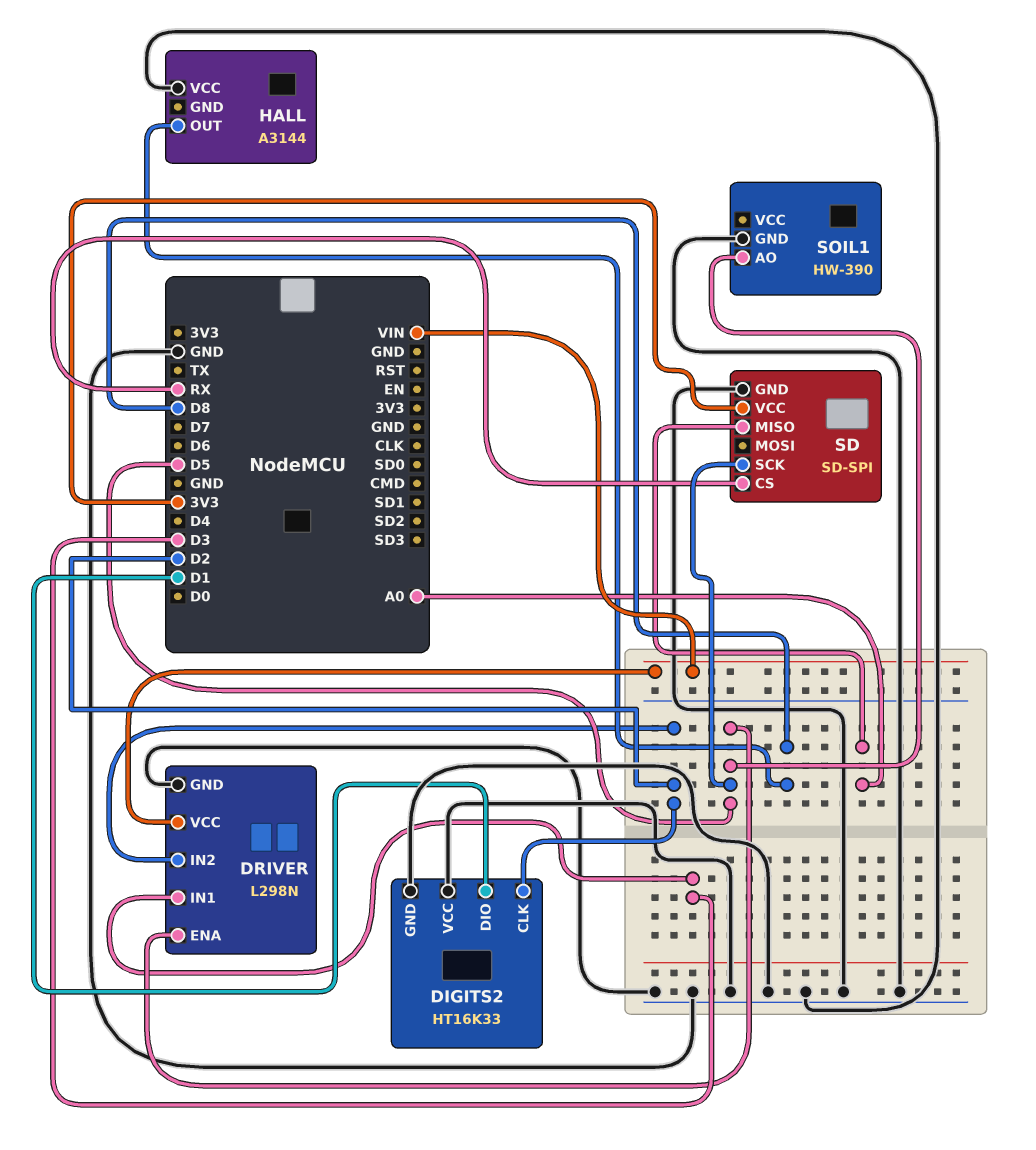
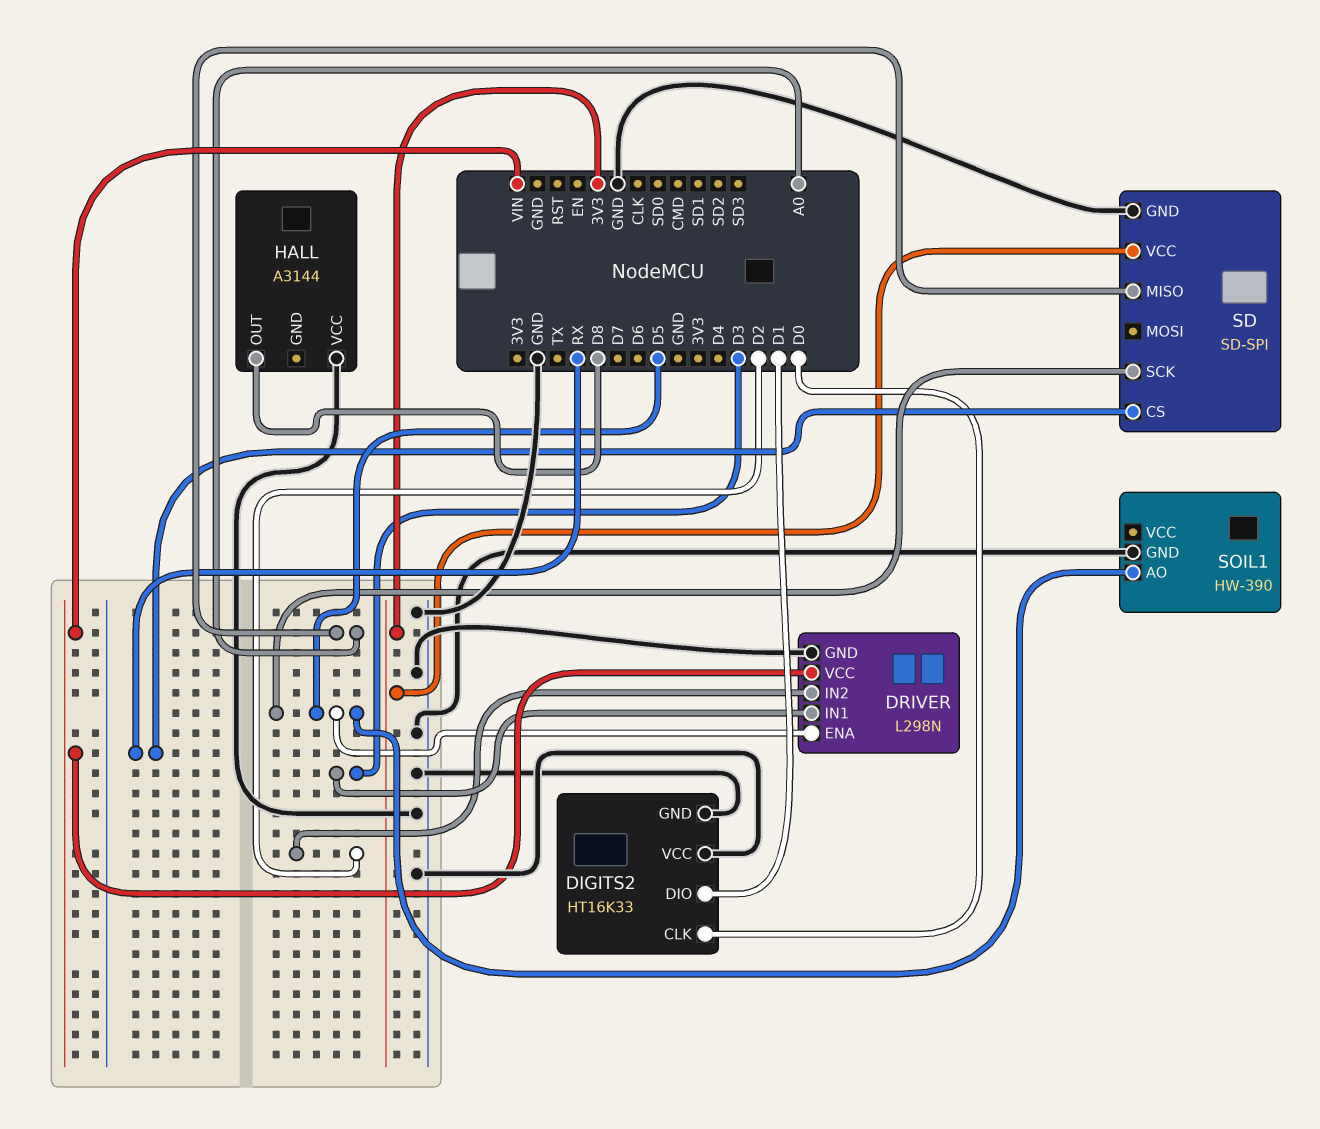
DIGITS2 pin CLK: D2 -> D0

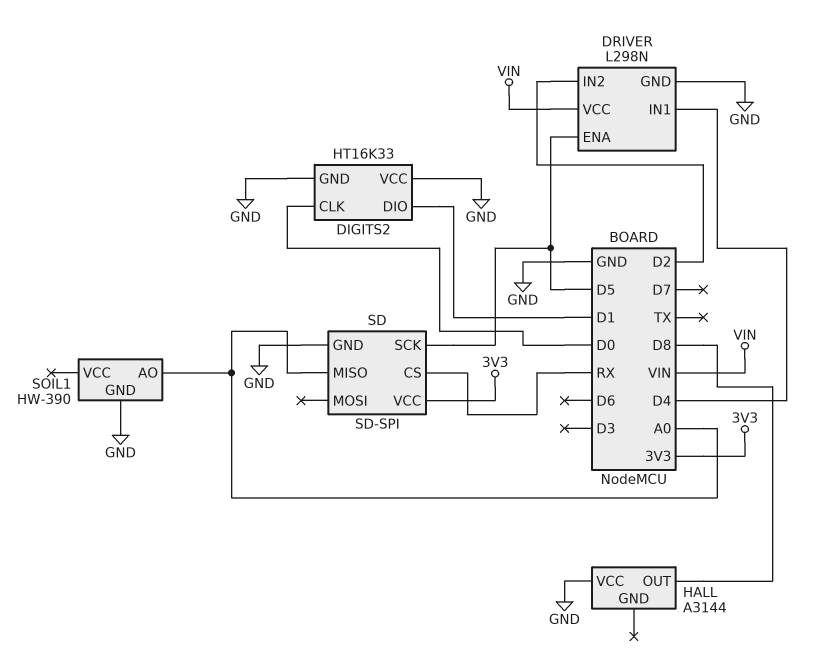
DRIVER pin IN1: D3 -> D4
SOIL1 pin AO: D5 -> A0

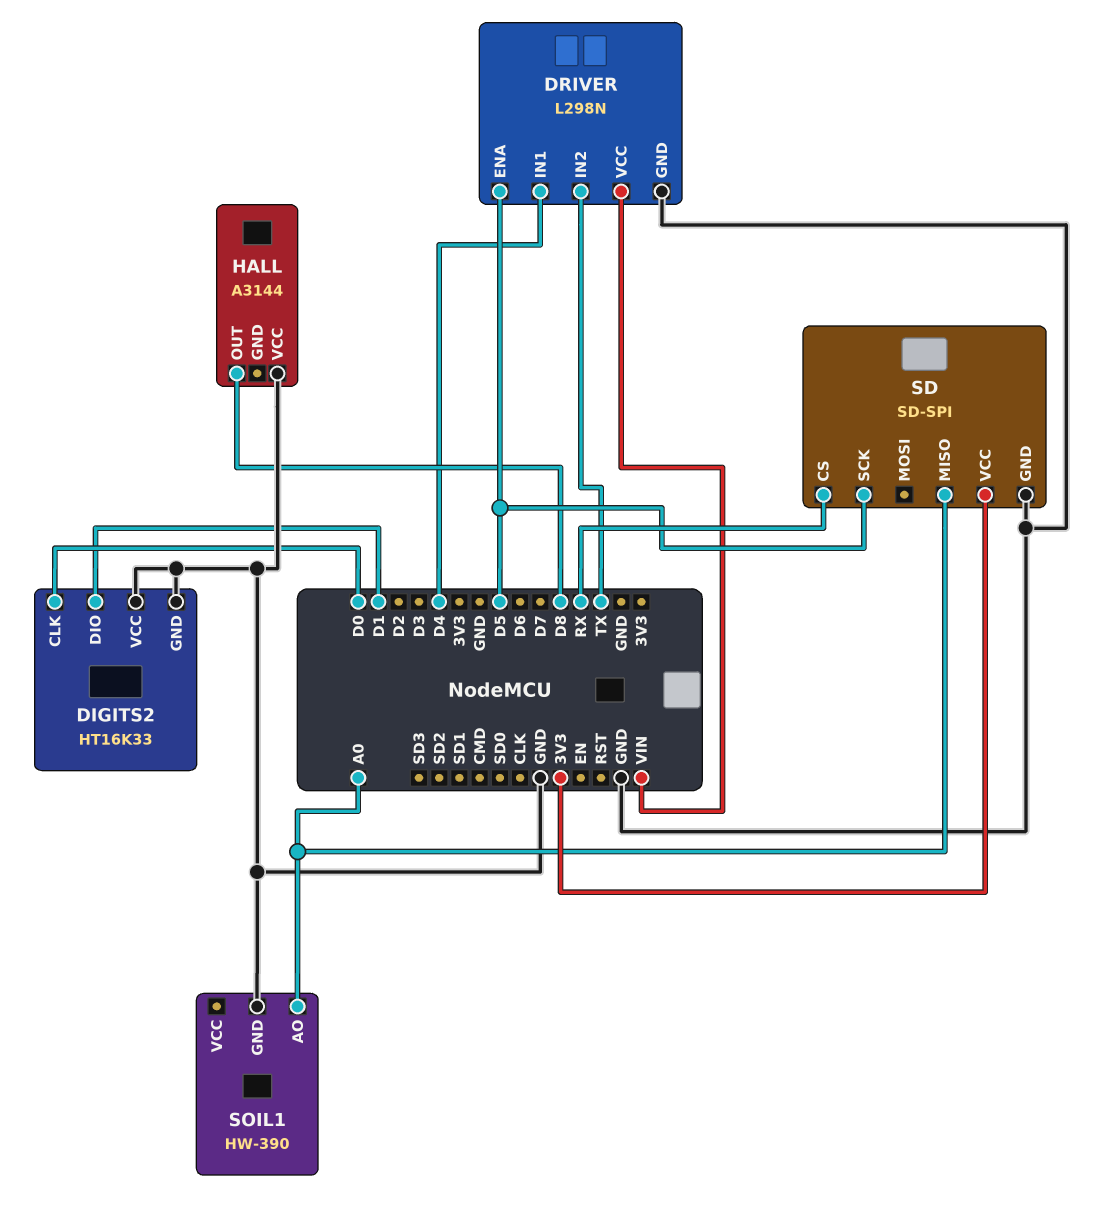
DRIVER pin IN2: D2 -> TX

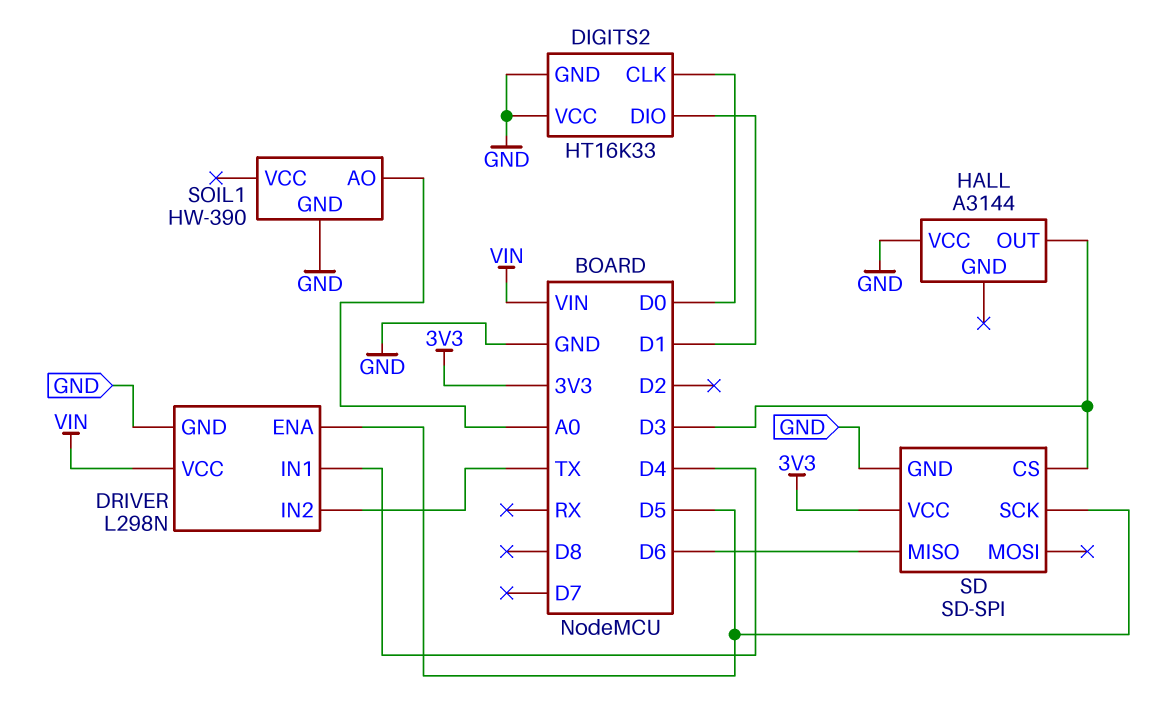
HALL pin OUT: D8 -> D3
SD pin CS: RX -> D3
SD pin MISO: A0 -> D6

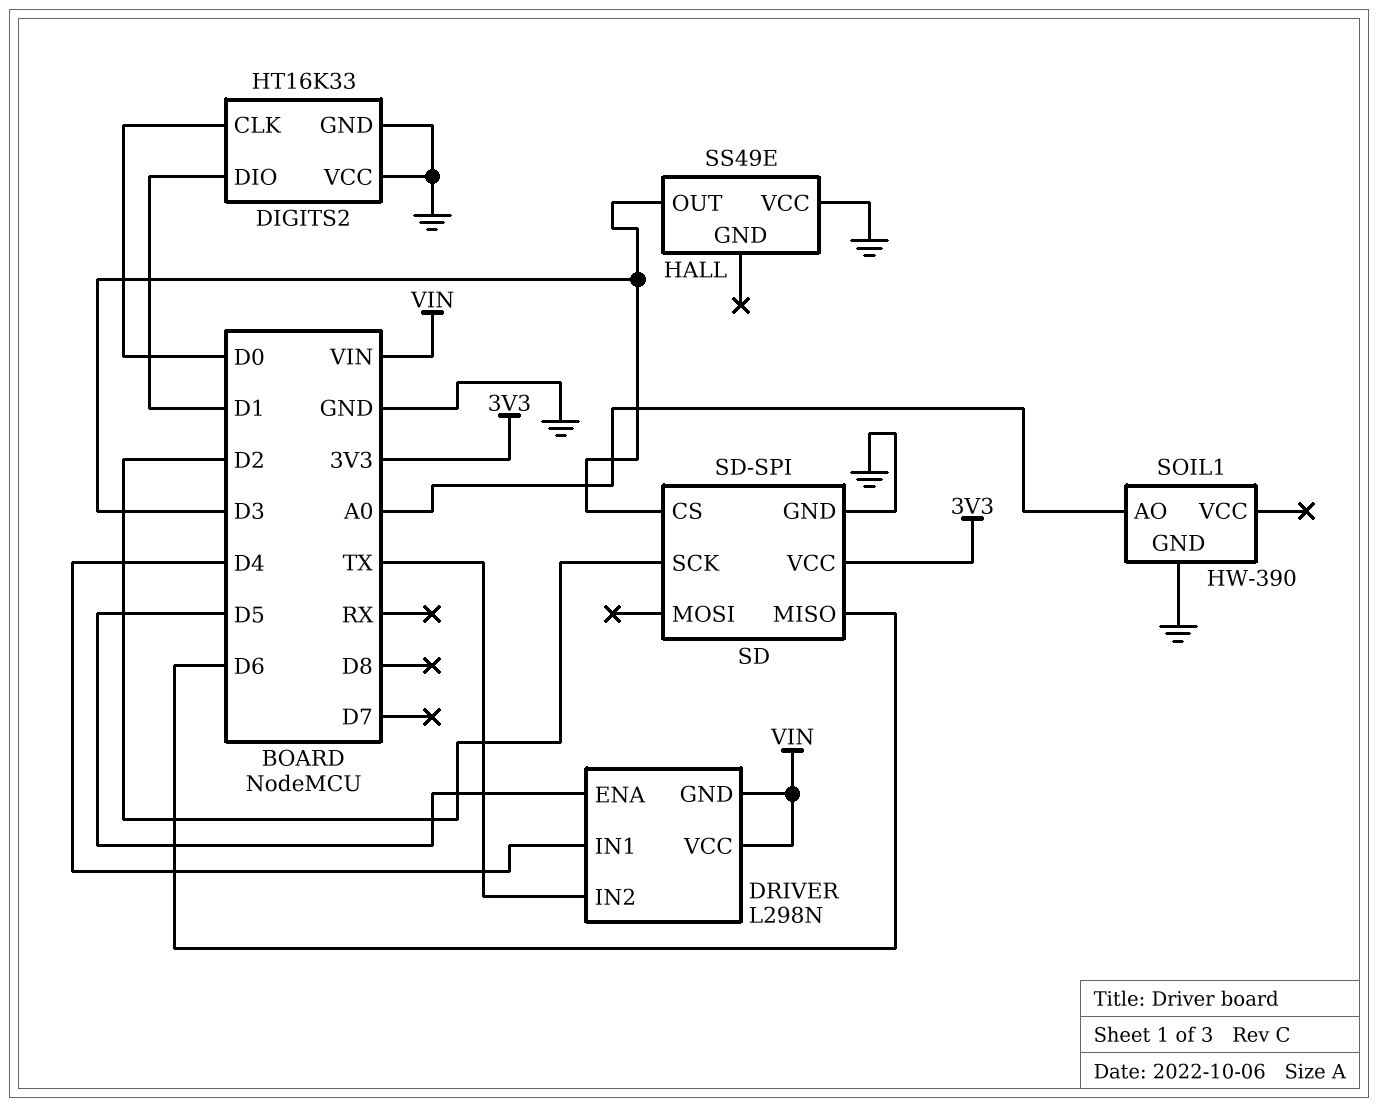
DRIVER pin GND: GND -> VIN
HALL: A3144 -> SS49E
SD pin SCK: D5 -> D2

